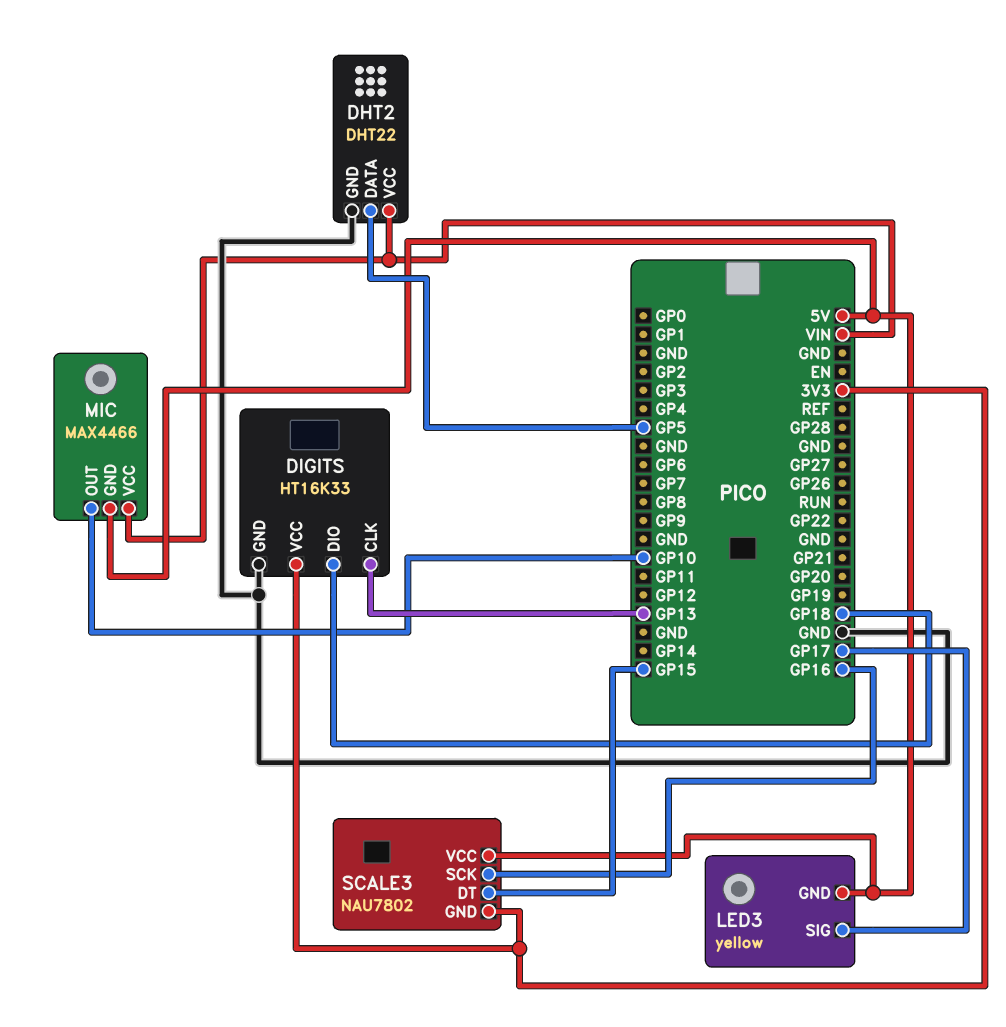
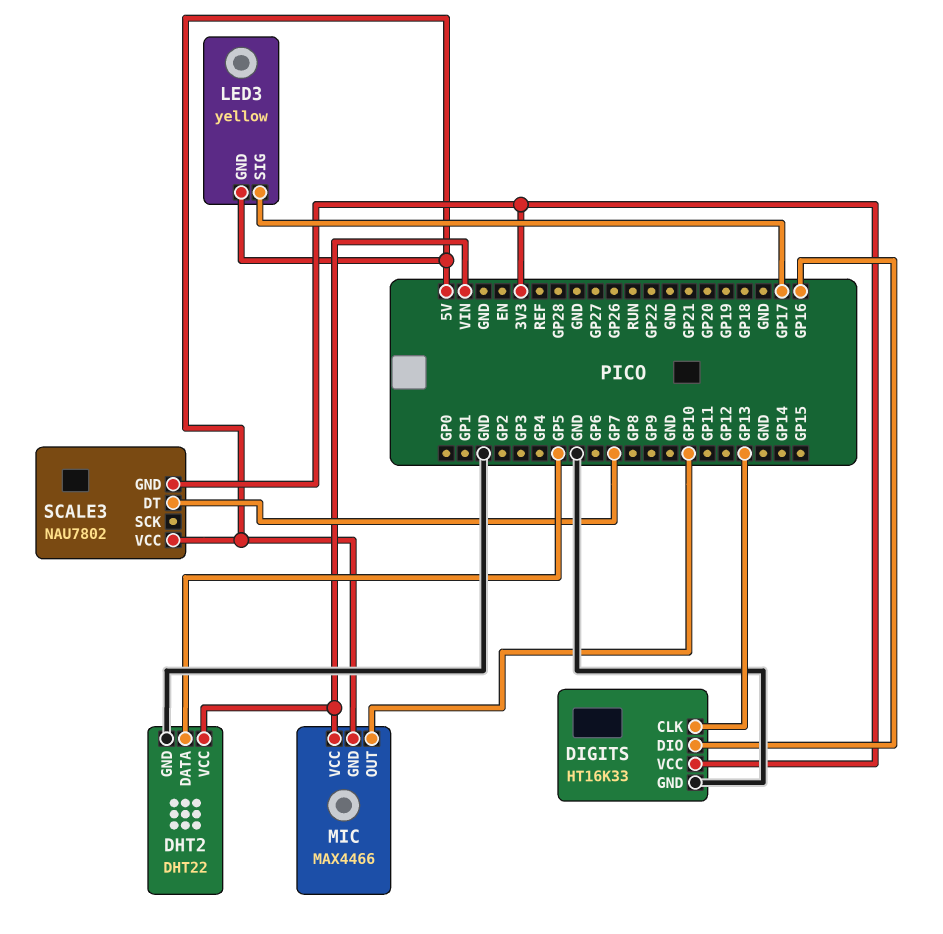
DIGITS pin DIO: GP18 -> GP16
SCALE3 pin DT: GP15 -> GP7
SCALE3 pin SCK: GP16 -> none

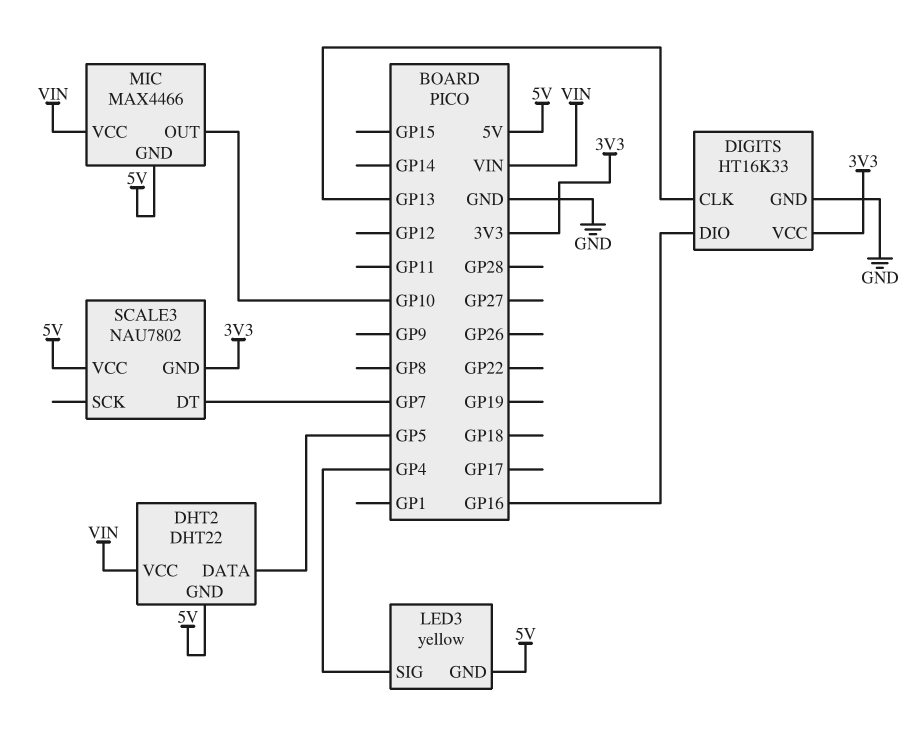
DHT2 pin GND: GND -> 5V
LED3 pin SIG: GP17 -> GP4

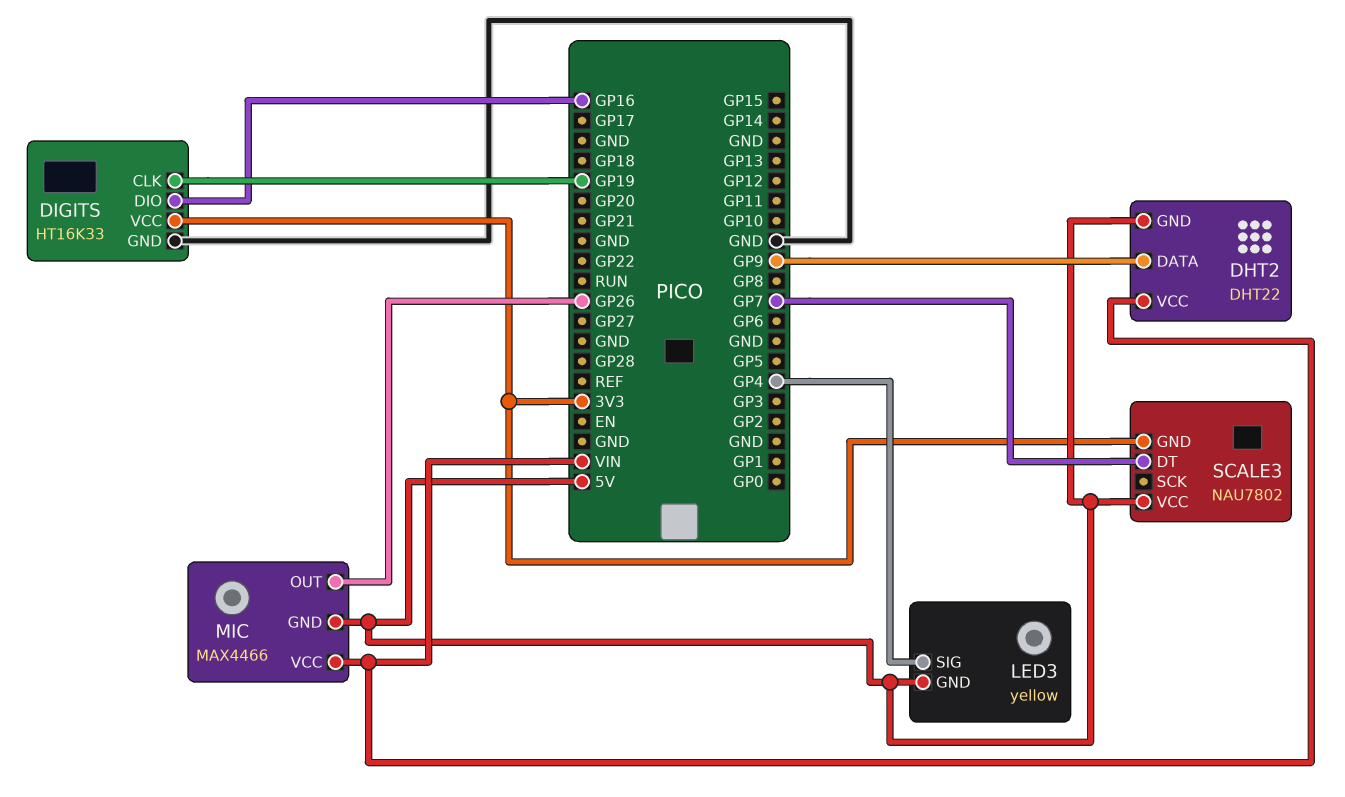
DHT2 pin DATA: GP5 -> GP9
DIGITS pin CLK: GP13 -> GP19
MIC pin OUT: GP10 -> GP26

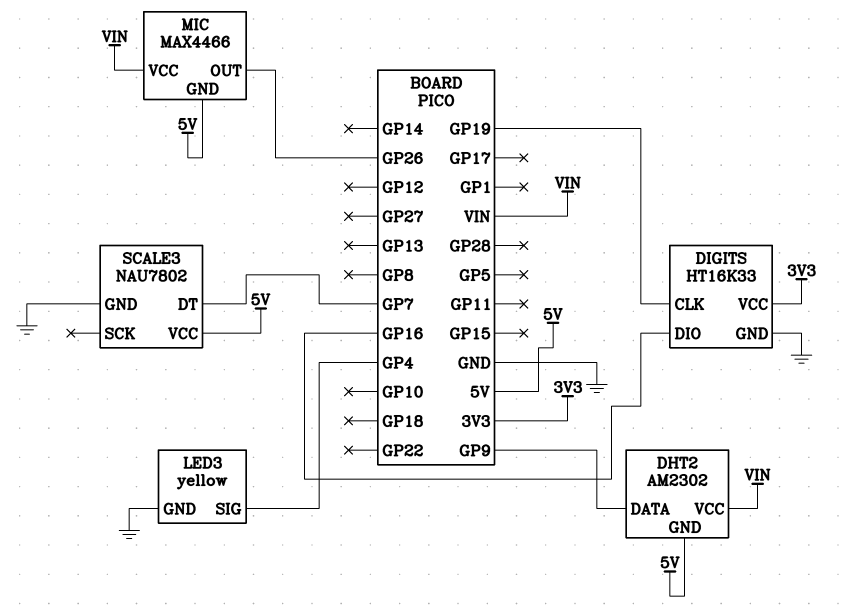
DHT2: DHT22 -> AM2302
LED3 pin GND: 5V -> GND
SCALE3 pin GND: 3V3 -> GND

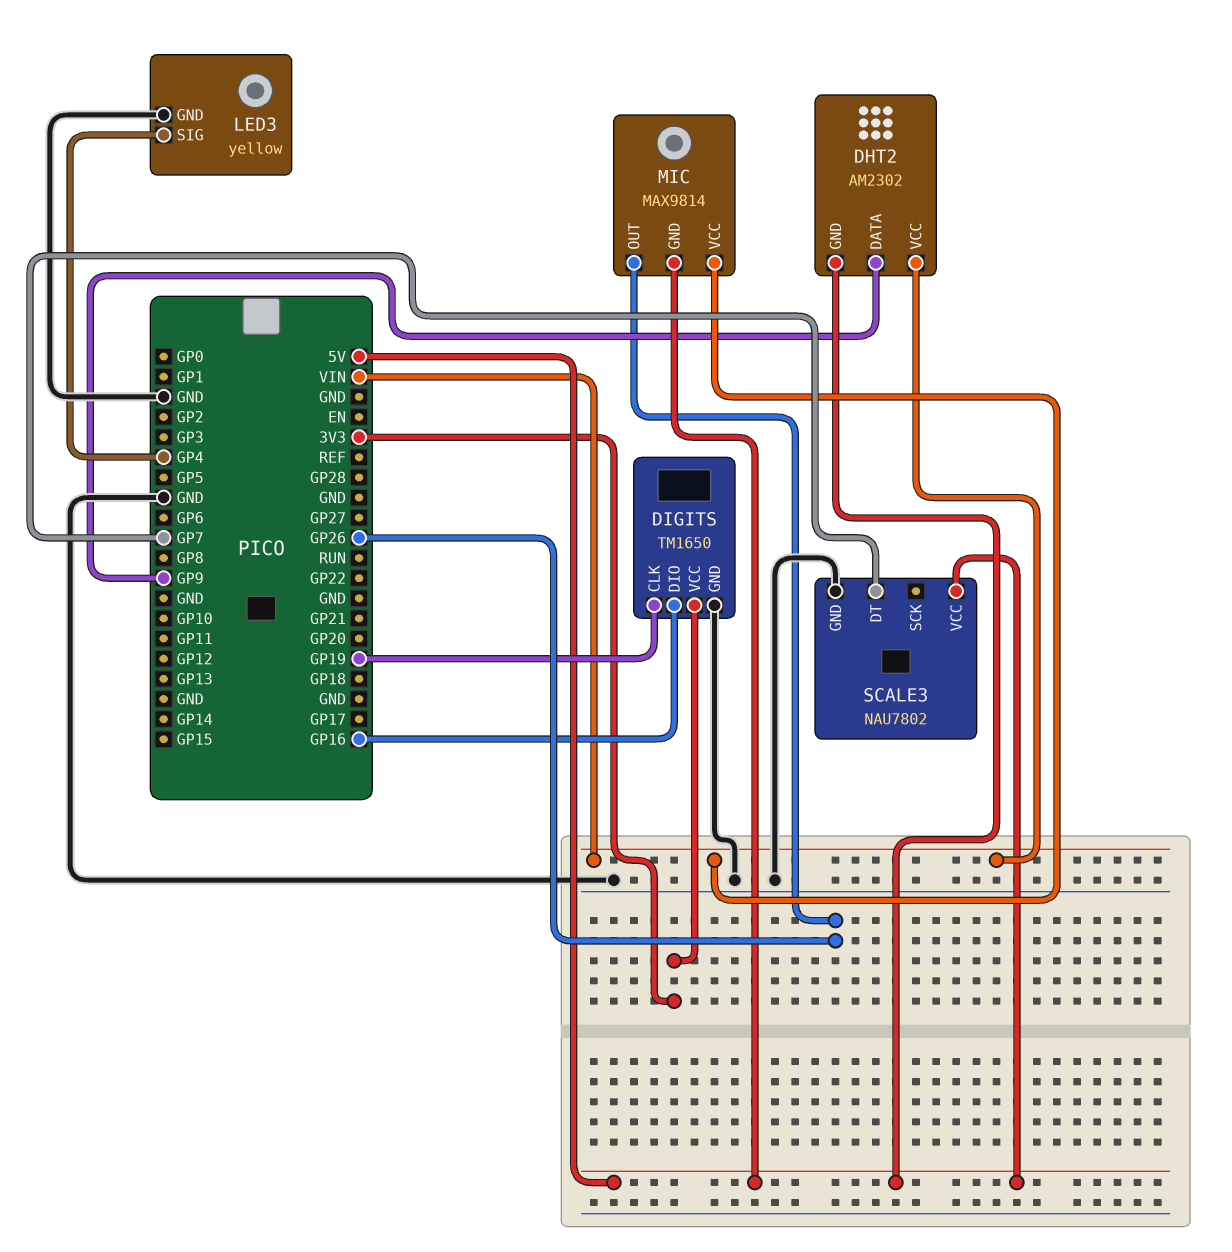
DIGITS: HT16K33 -> TM1650
MIC: MAX4466 -> MAX9814

